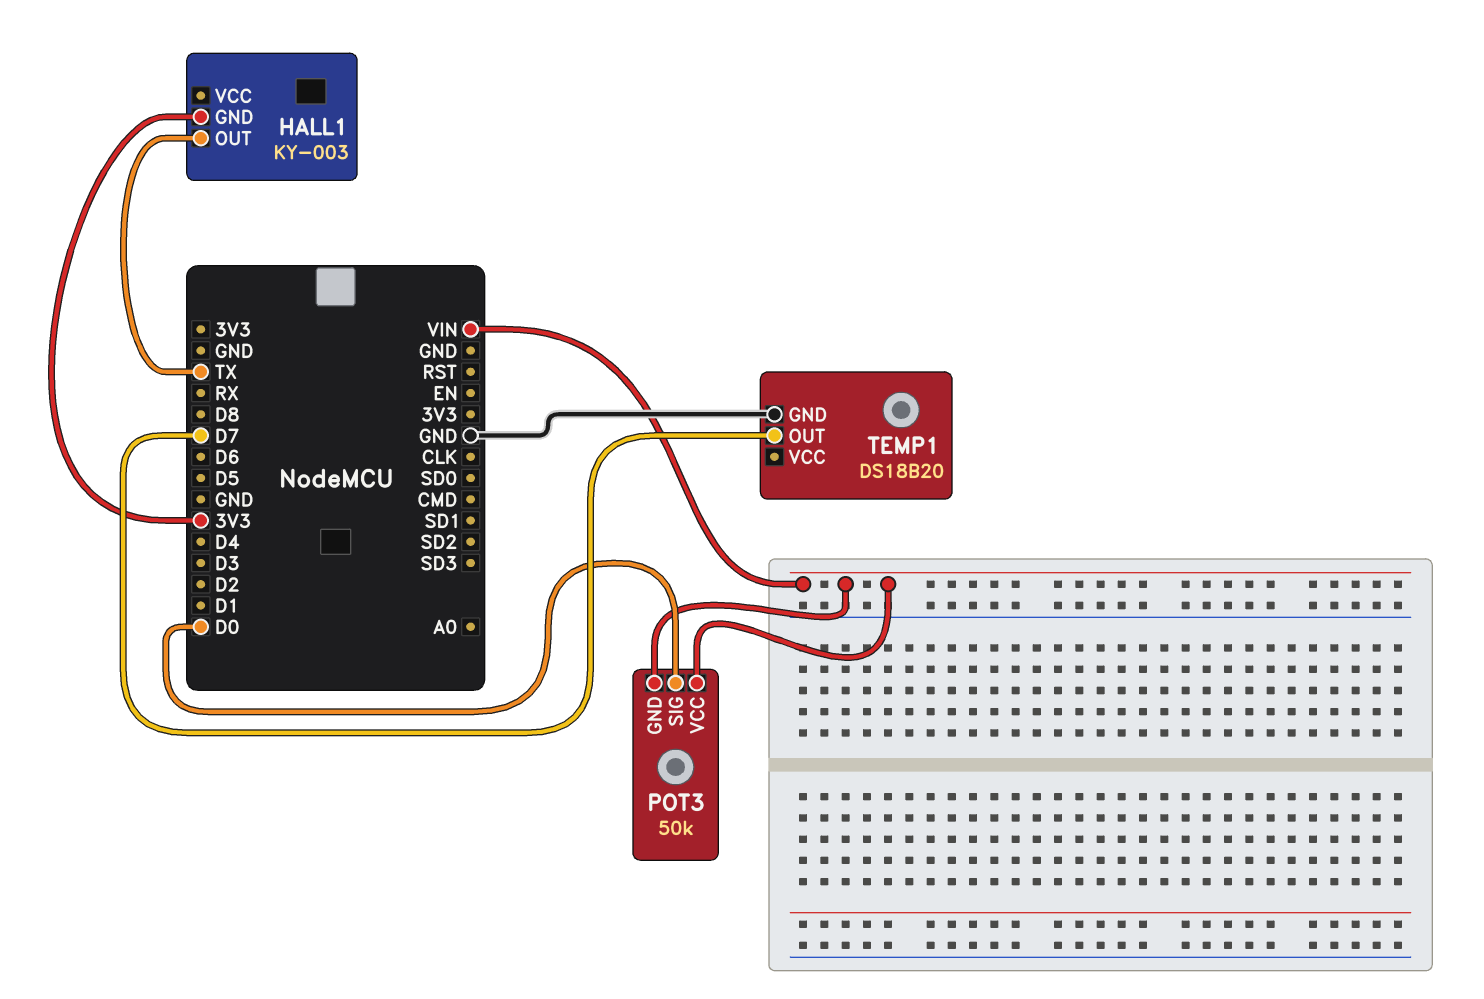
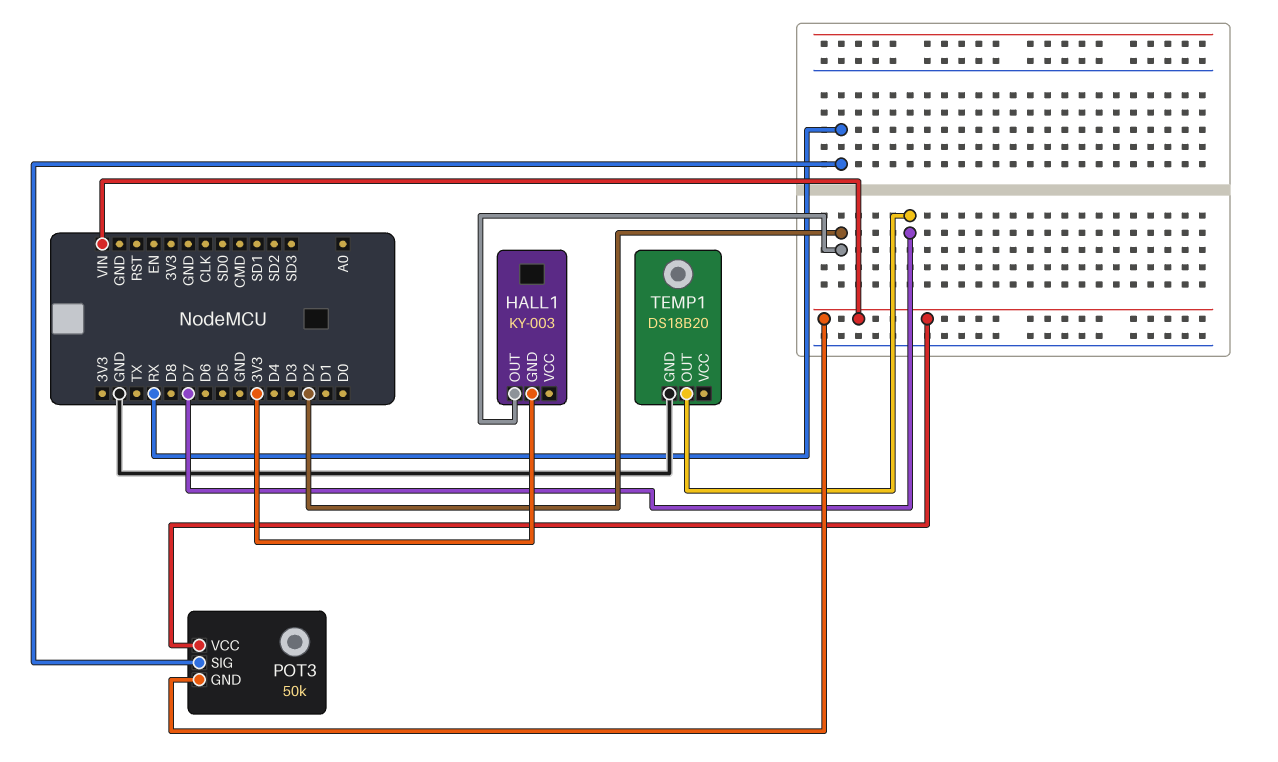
HALL1 pin OUT: TX -> D2
POT3 pin SIG: D0 -> RX

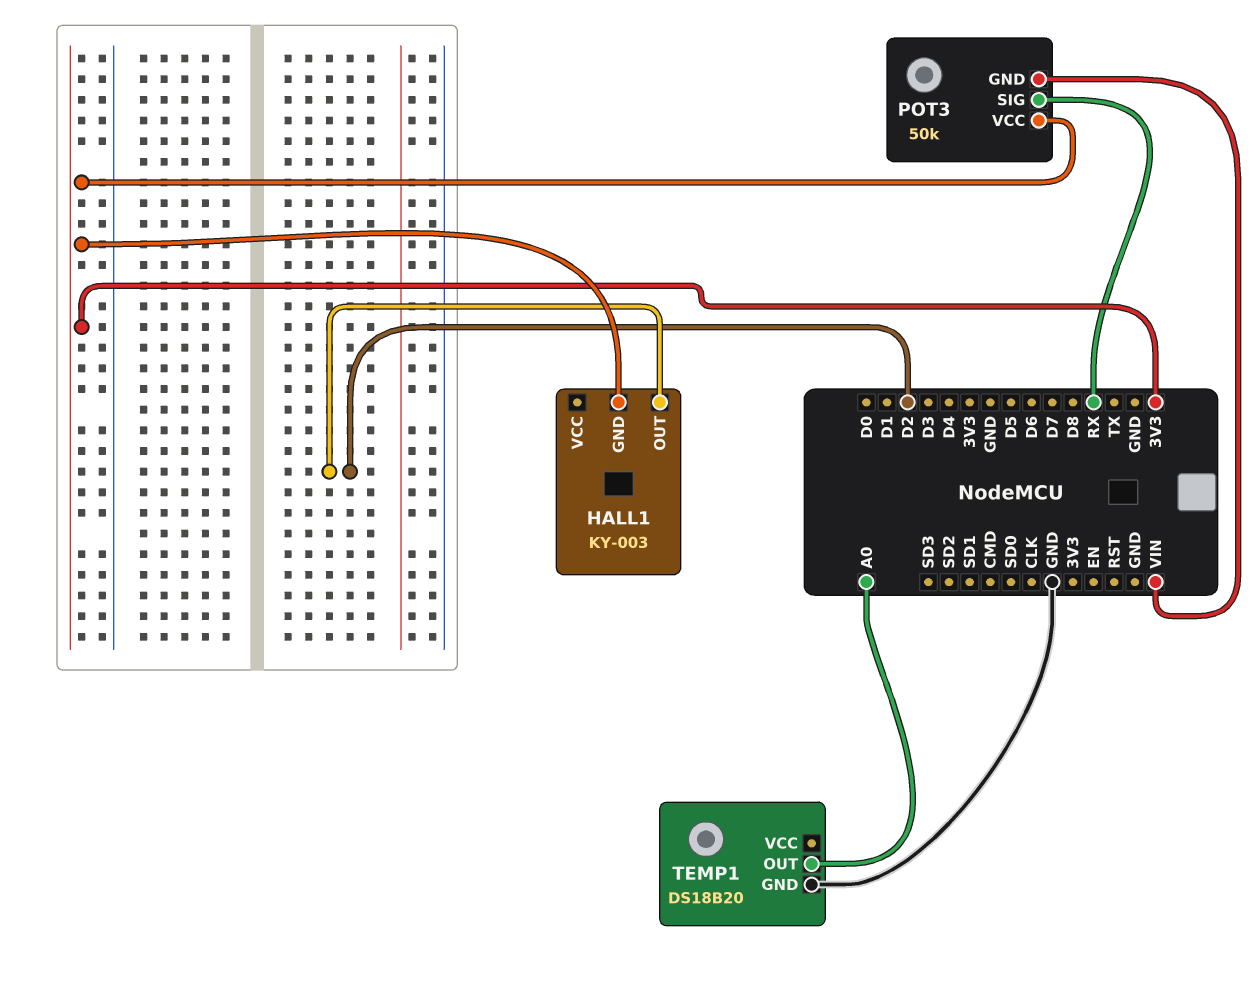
POT3 pin VCC: VIN -> 3V3
TEMP1 pin OUT: D7 -> A0

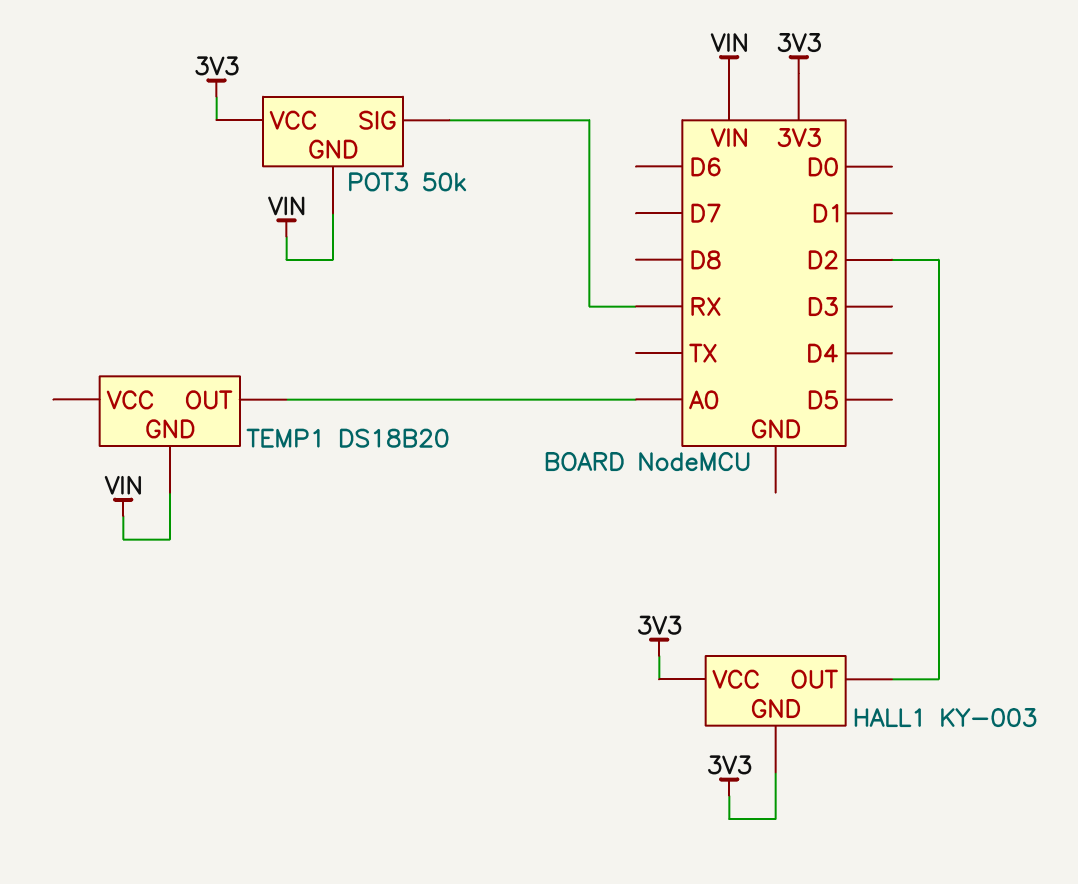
HALL1 pin VCC: none -> 3V3
TEMP1 pin GND: GND -> VIN

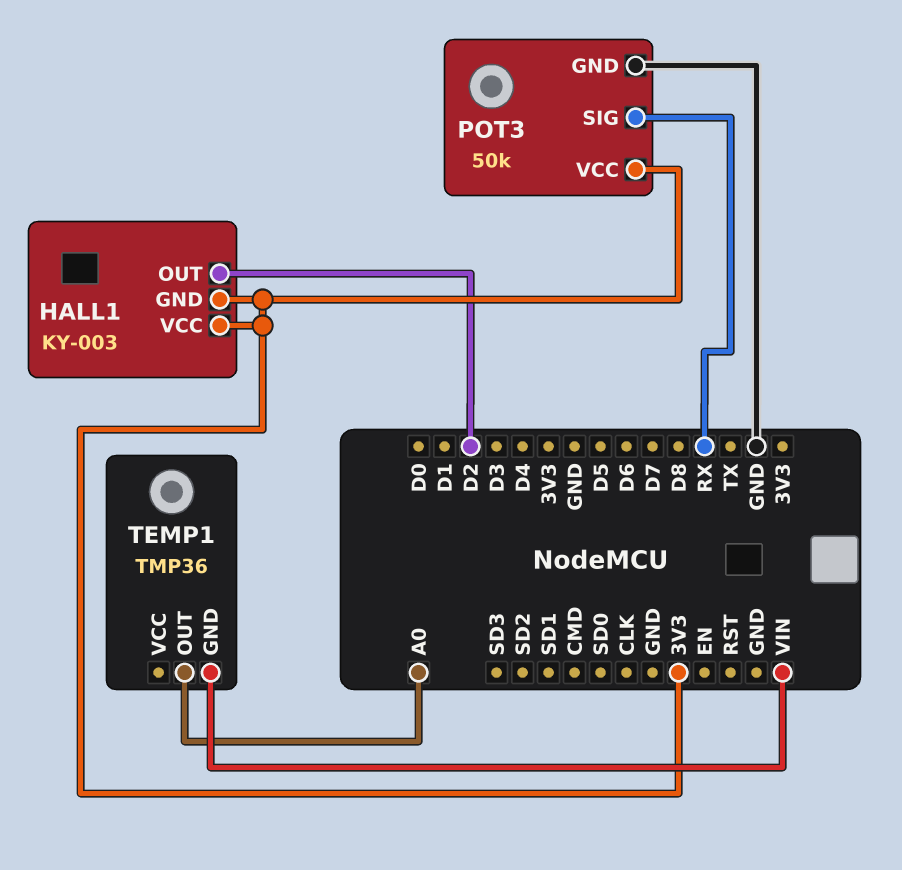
POT3 pin GND: VIN -> GND
TEMP1: DS18B20 -> TMP36

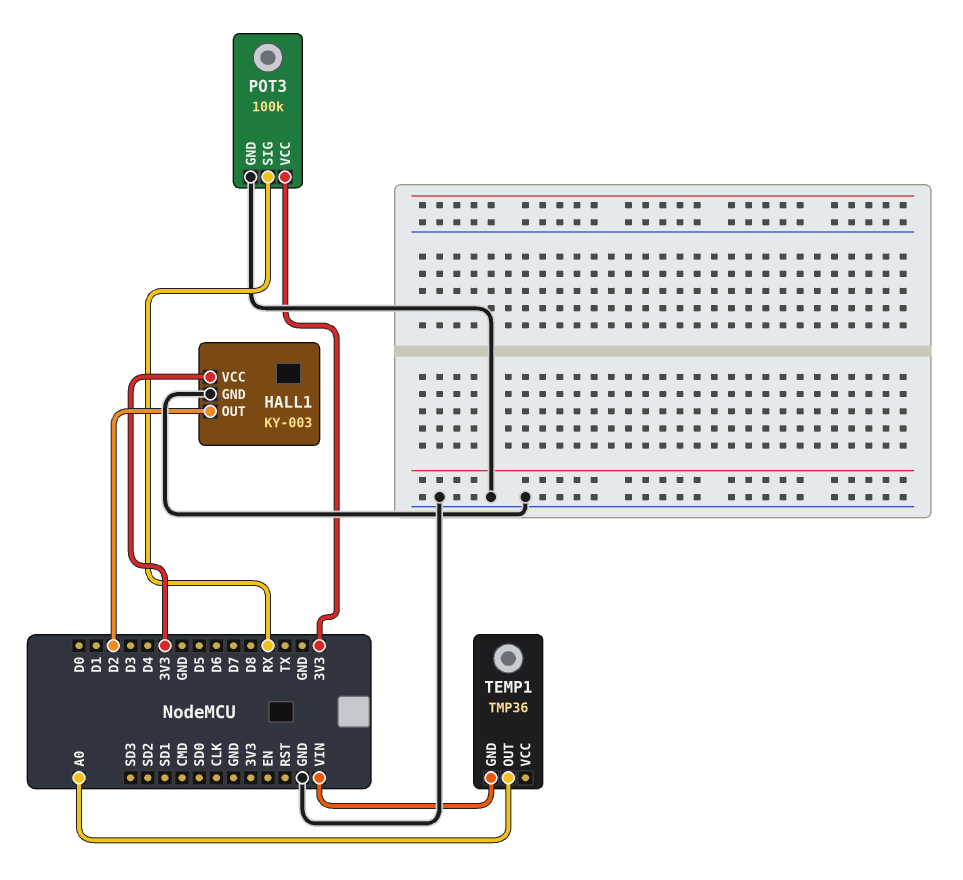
HALL1 pin GND: 3V3 -> GND
POT3: 50k -> 100k

